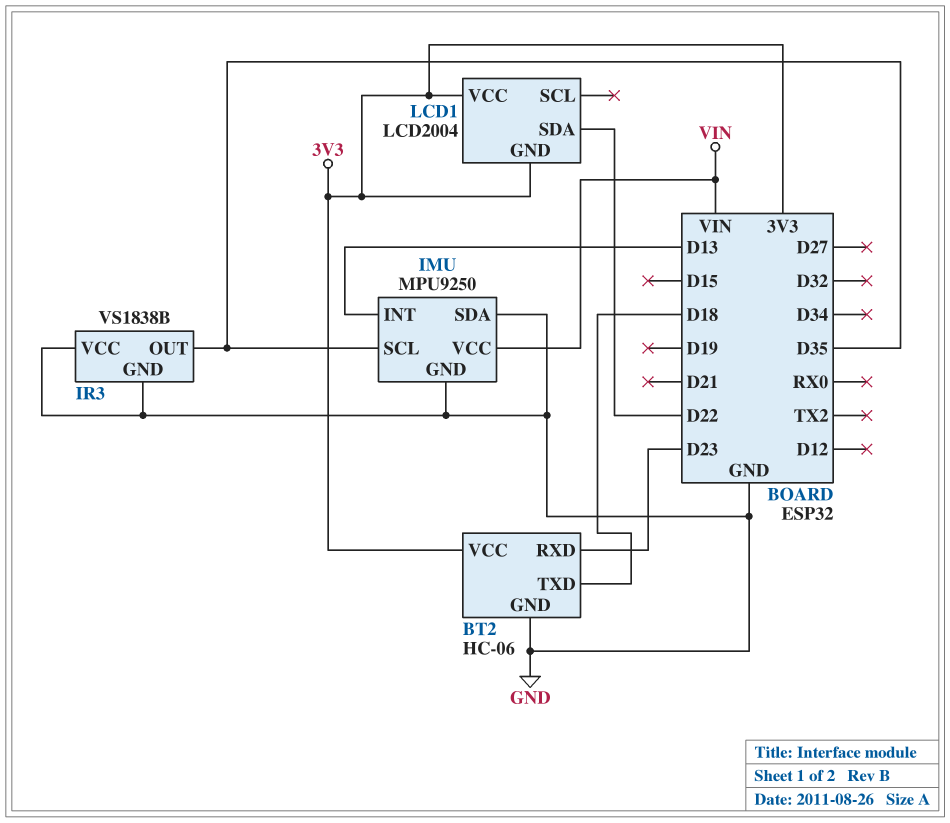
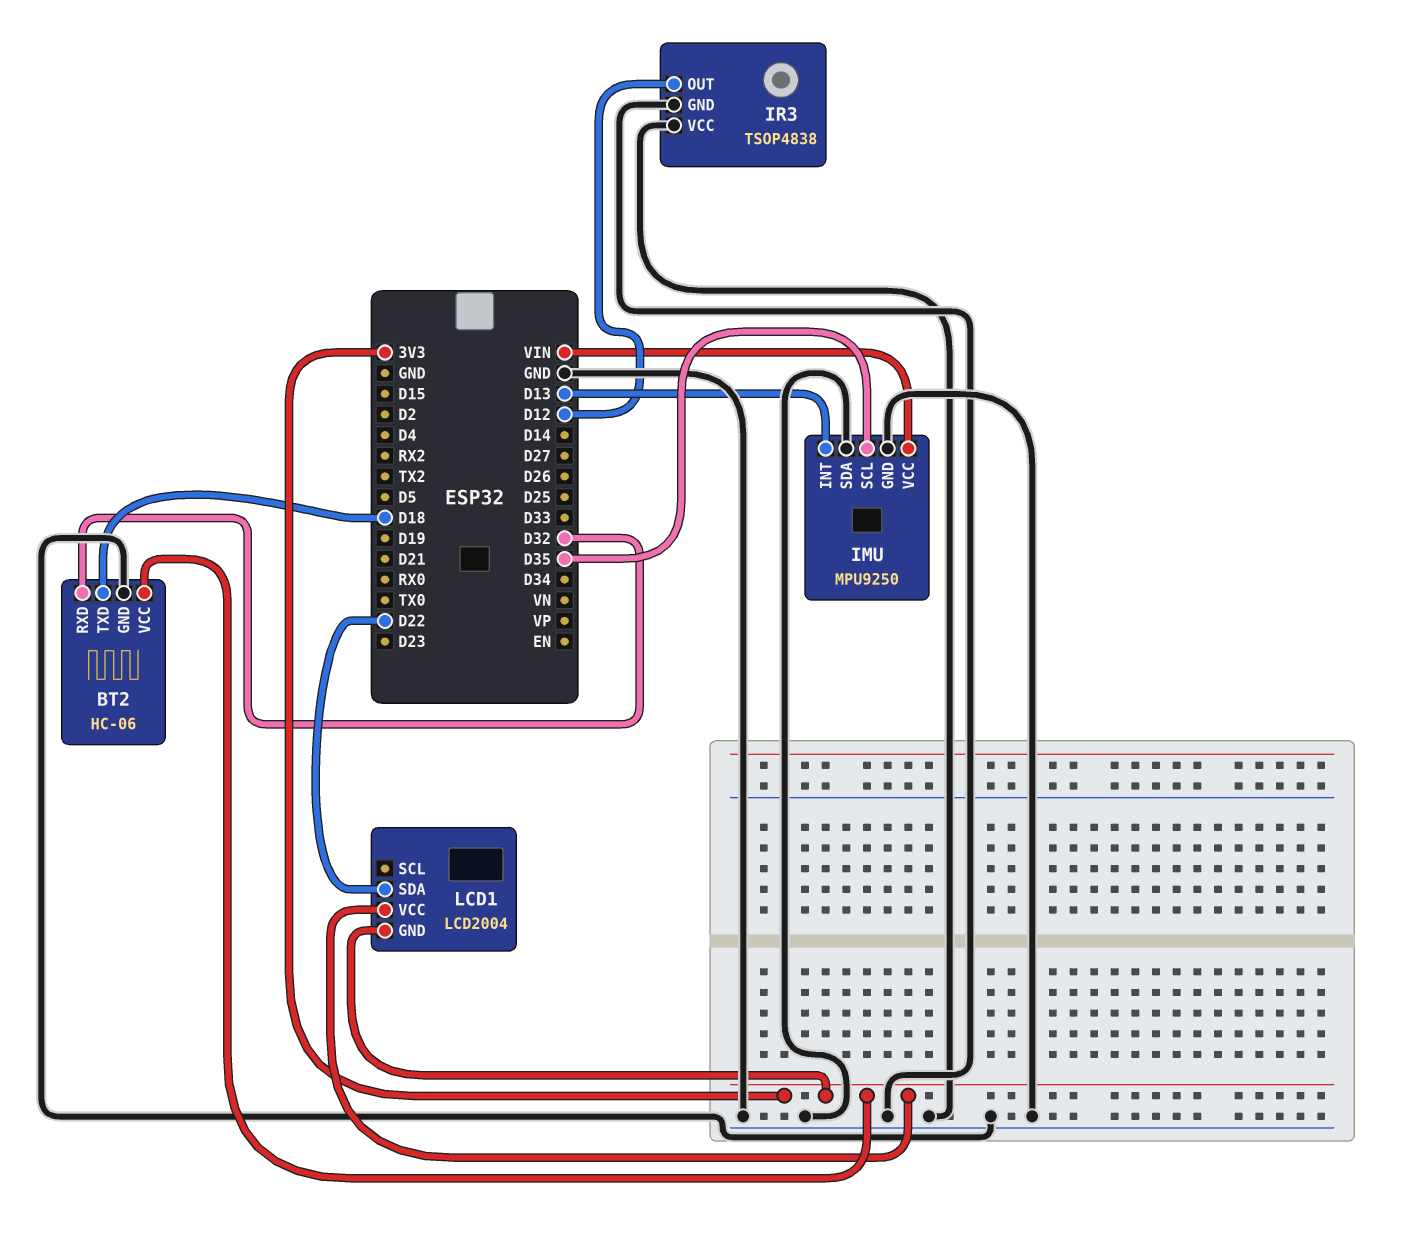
BT2 pin RXD: D23 -> D32
IR3: VS1838B -> TSOP4838
IR3 pin OUT: D35 -> D12

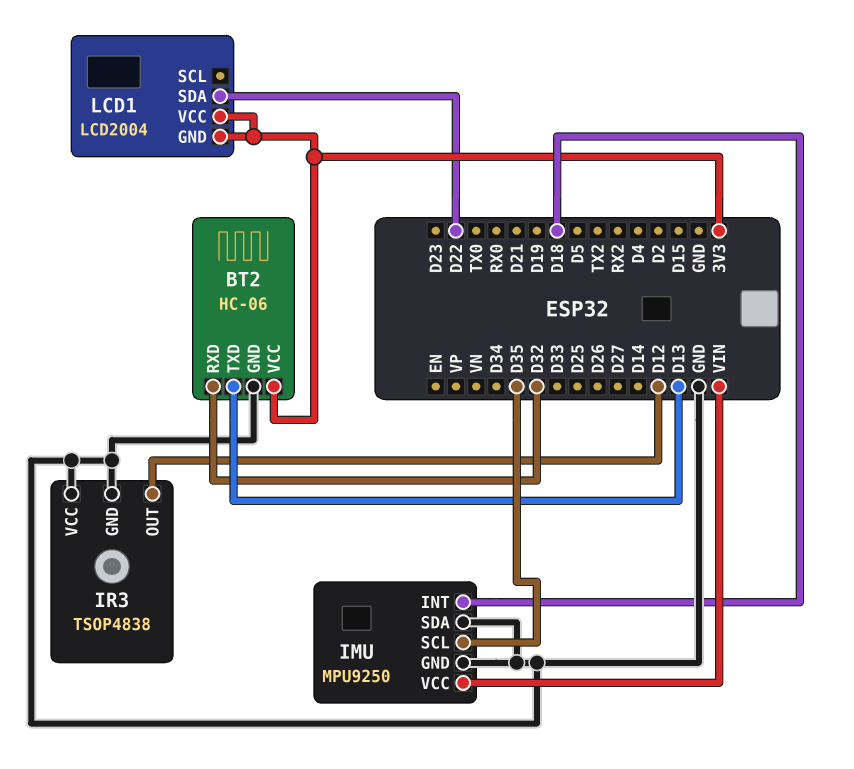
BT2 pin TXD: D18 -> D13
IMU pin INT: D13 -> D18

